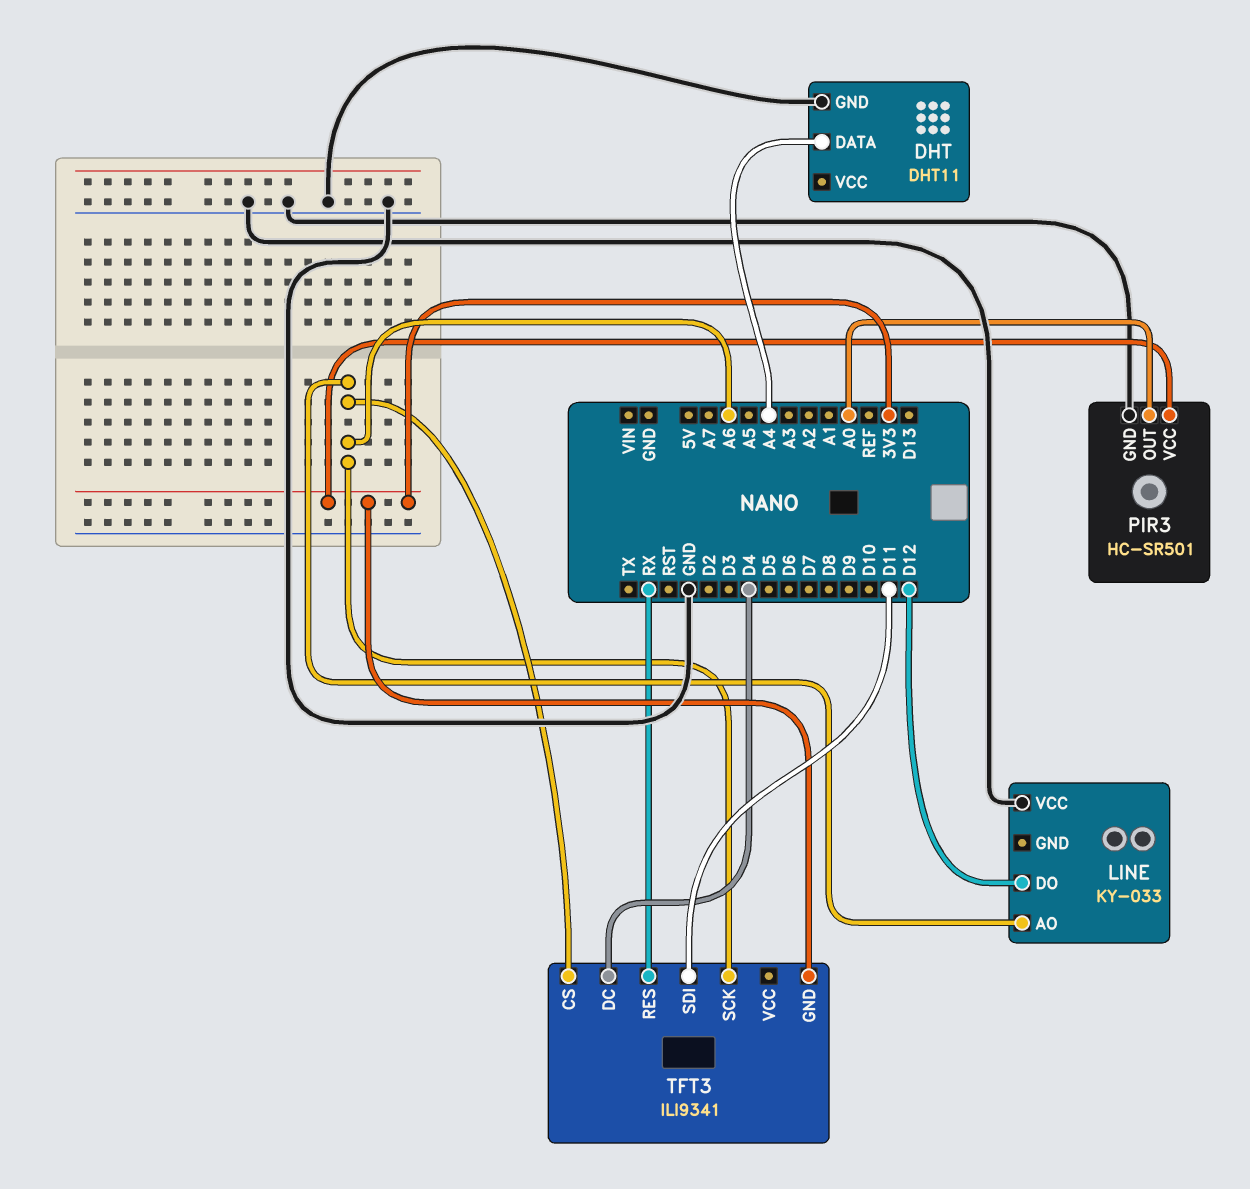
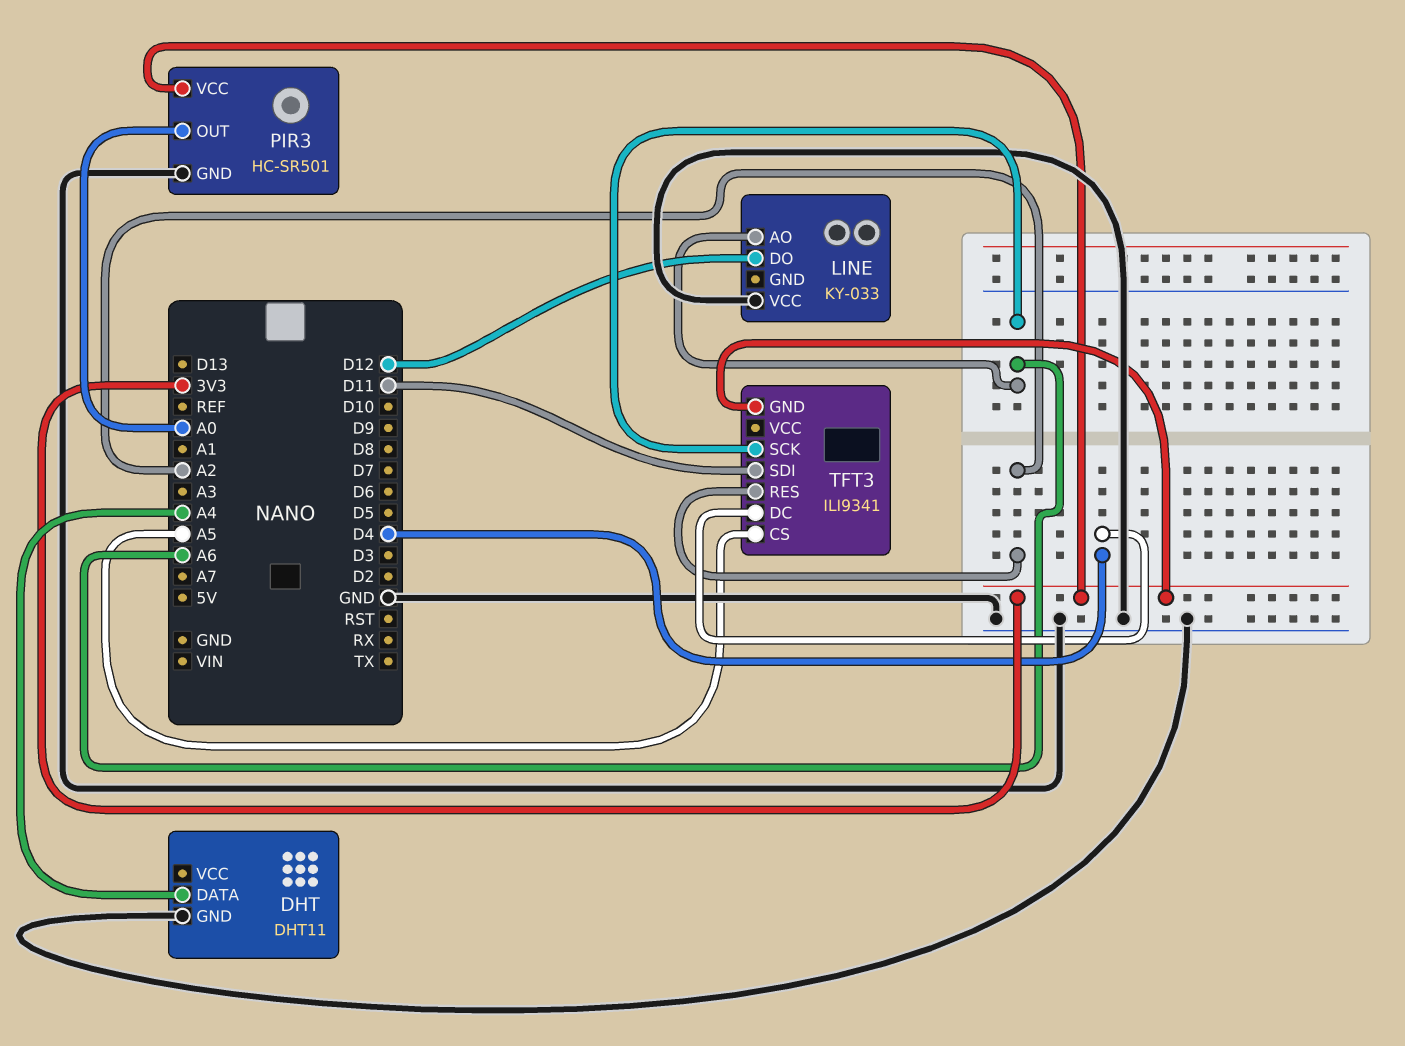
TFT3 pin CS: A6 -> A5
TFT3 pin RES: RX -> A2

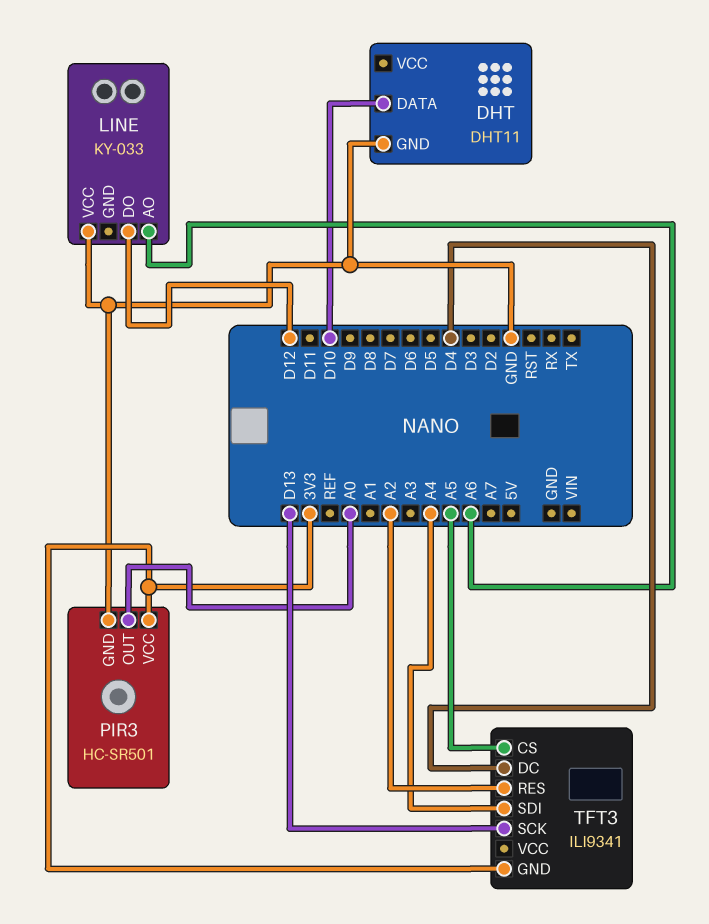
DHT pin DATA: A4 -> D10
TFT3 pin SCK: A6 -> D13
TFT3 pin SDI: D11 -> A4

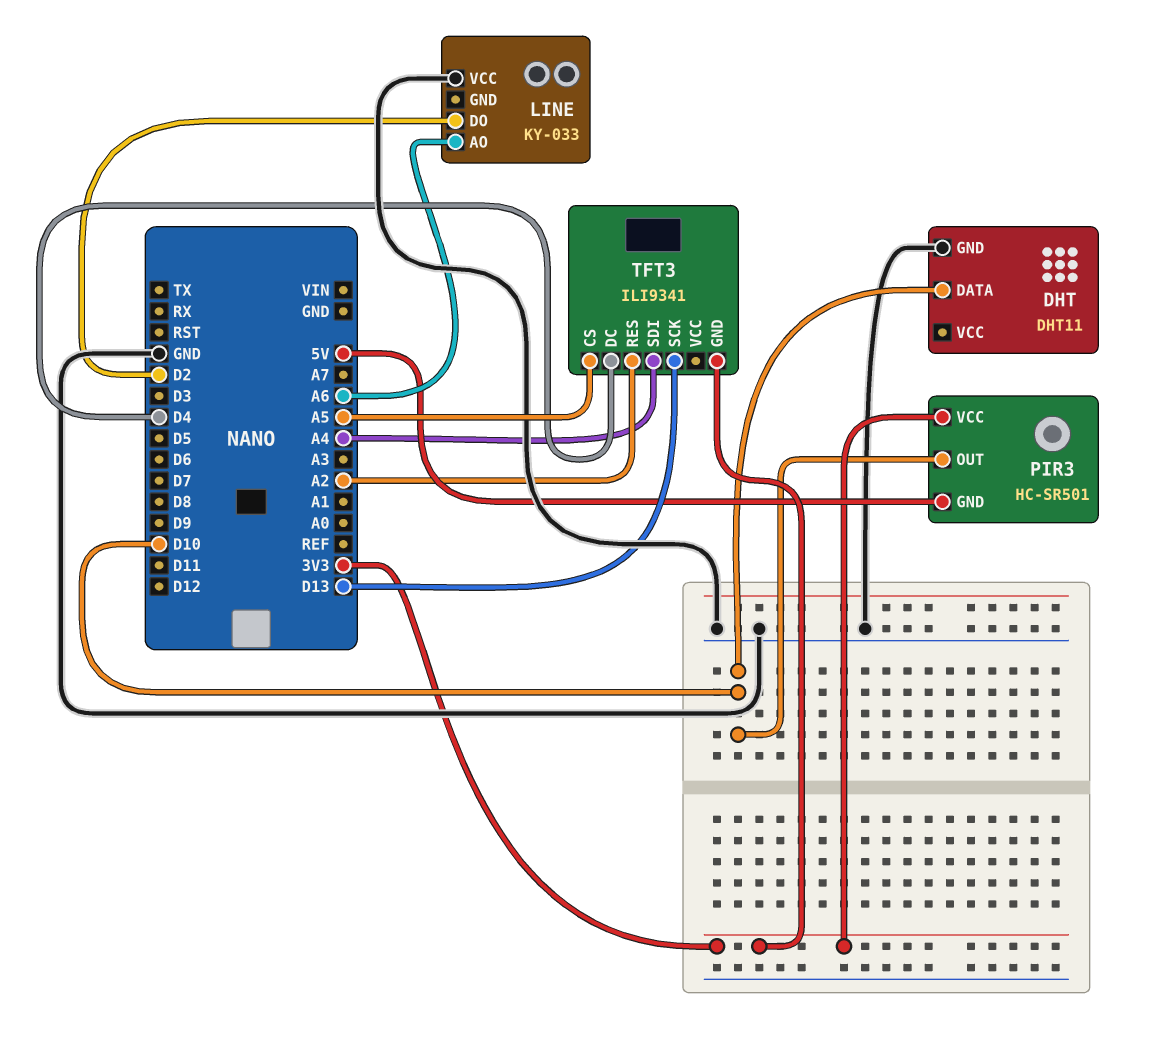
LINE pin DO: D12 -> D2
PIR3 pin GND: GND -> 5V
PIR3 pin OUT: A0 -> D10

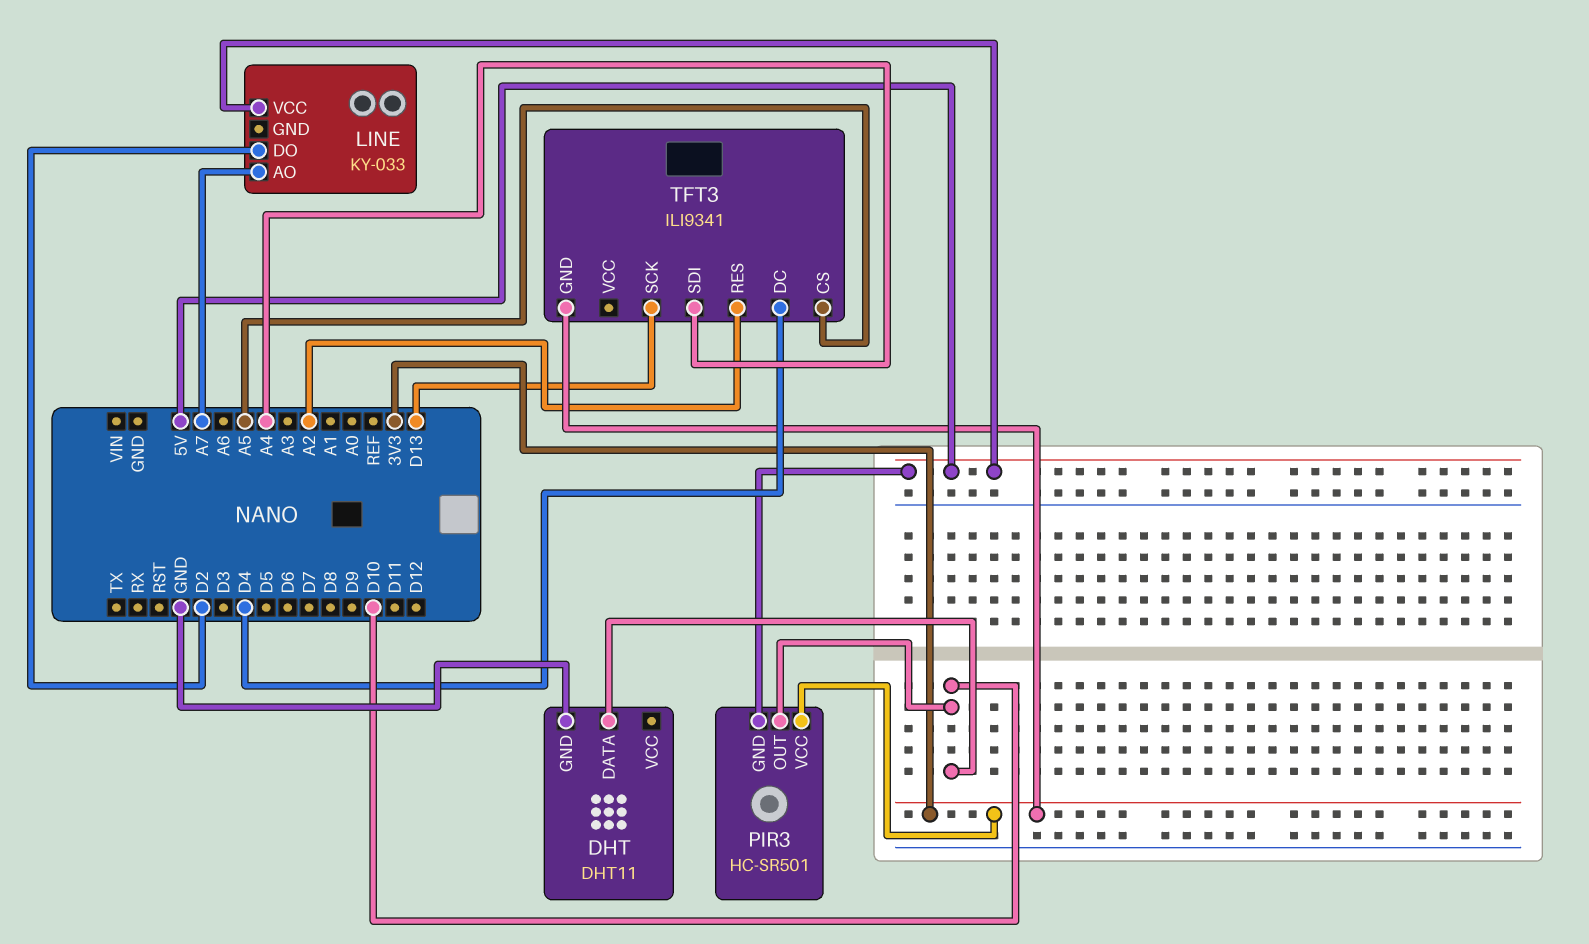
LINE pin AO: A6 -> A7
LINE pin VCC: GND -> 5V

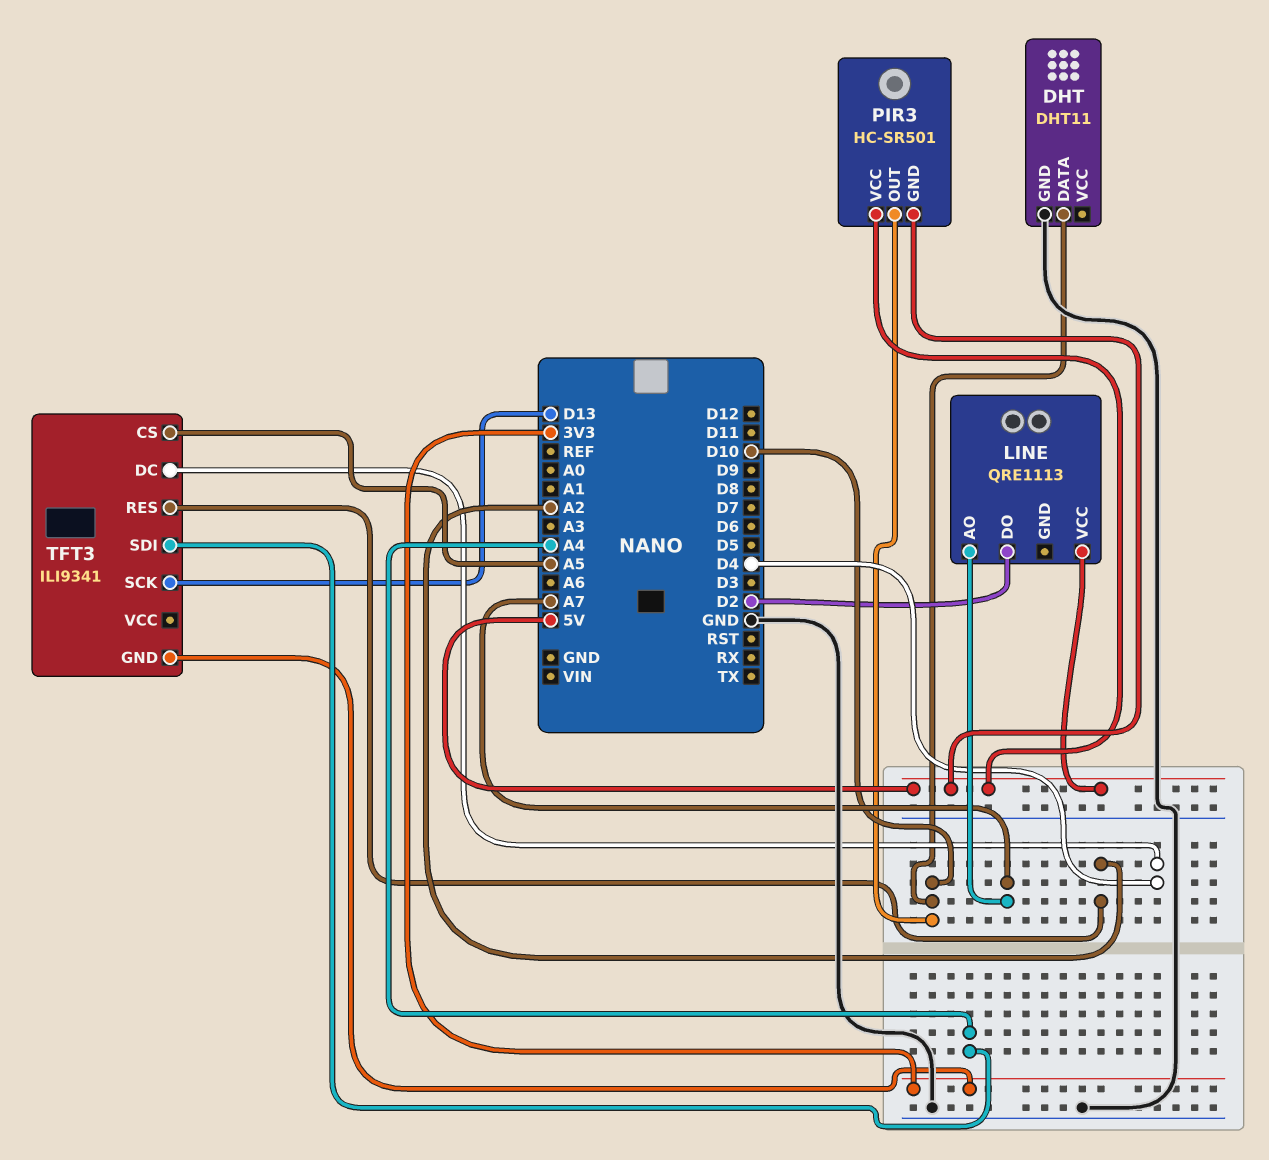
LINE: KY-033 -> QRE1113
PIR3 pin VCC: 3V3 -> 5V

